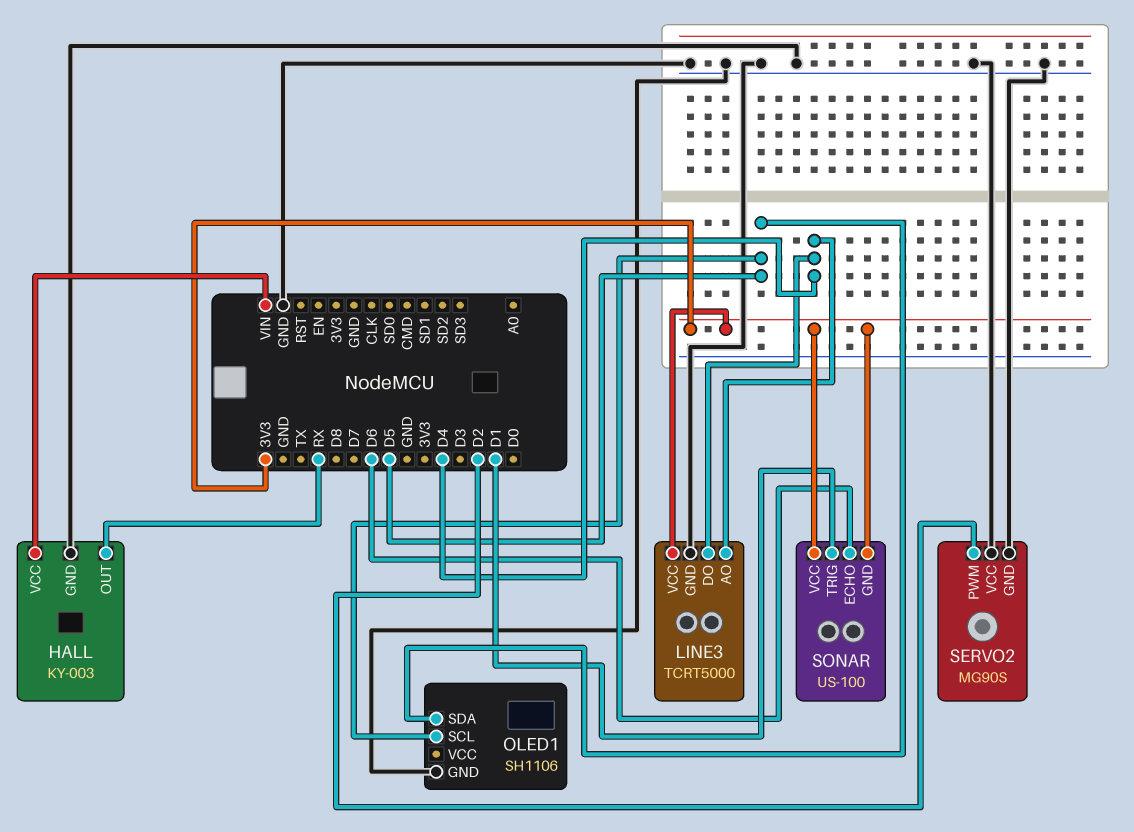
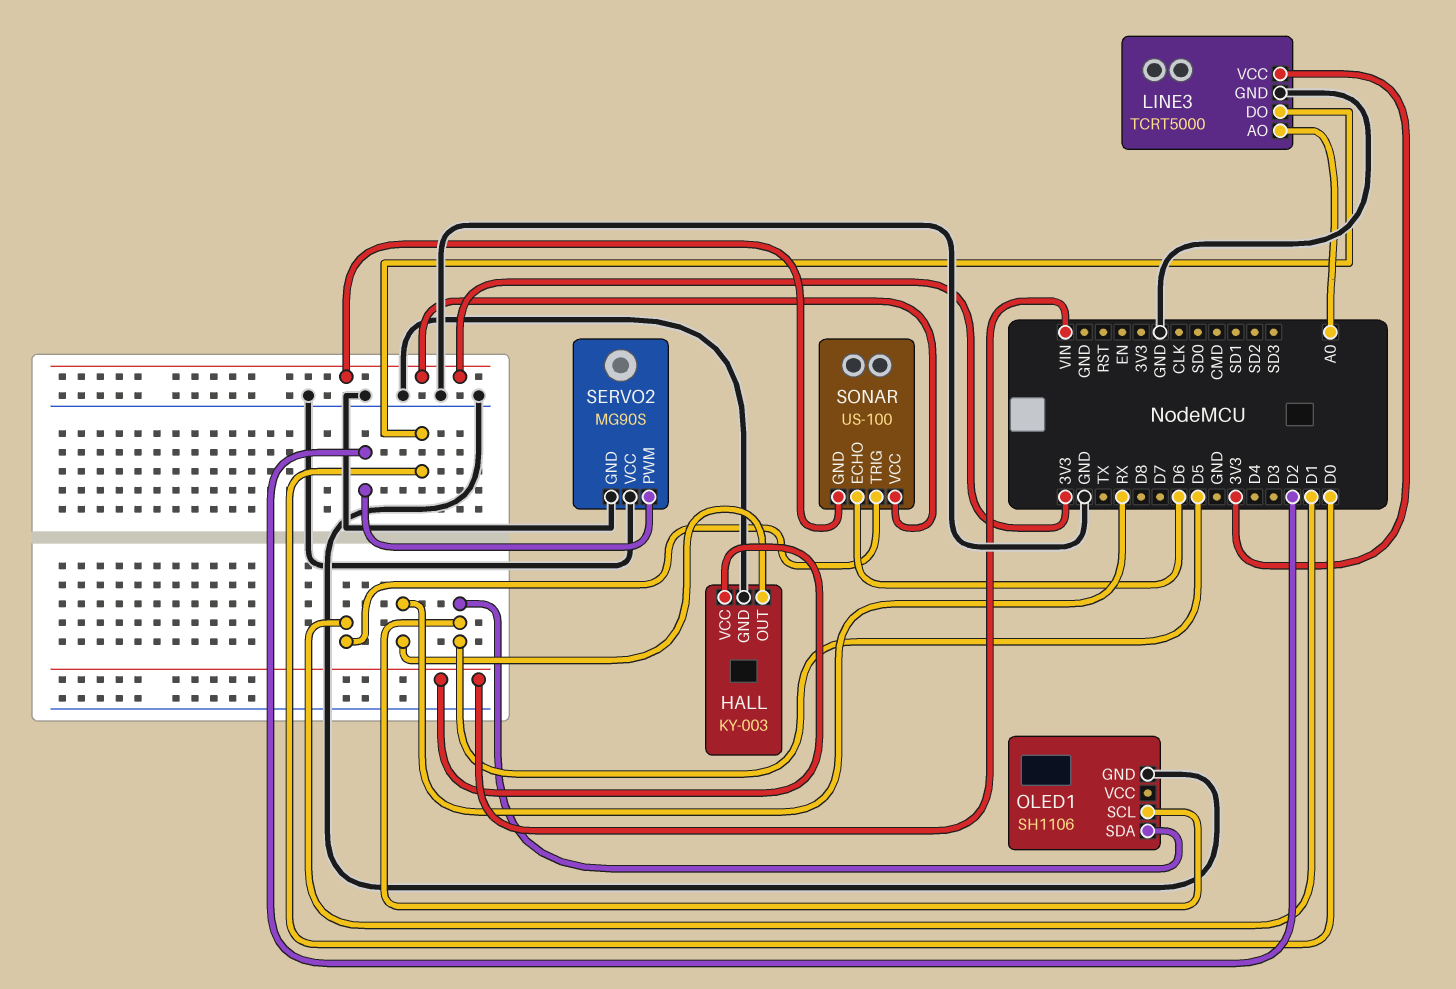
LINE3 pin AO: D4 -> A0
LINE3 pin DO: D4 -> D0

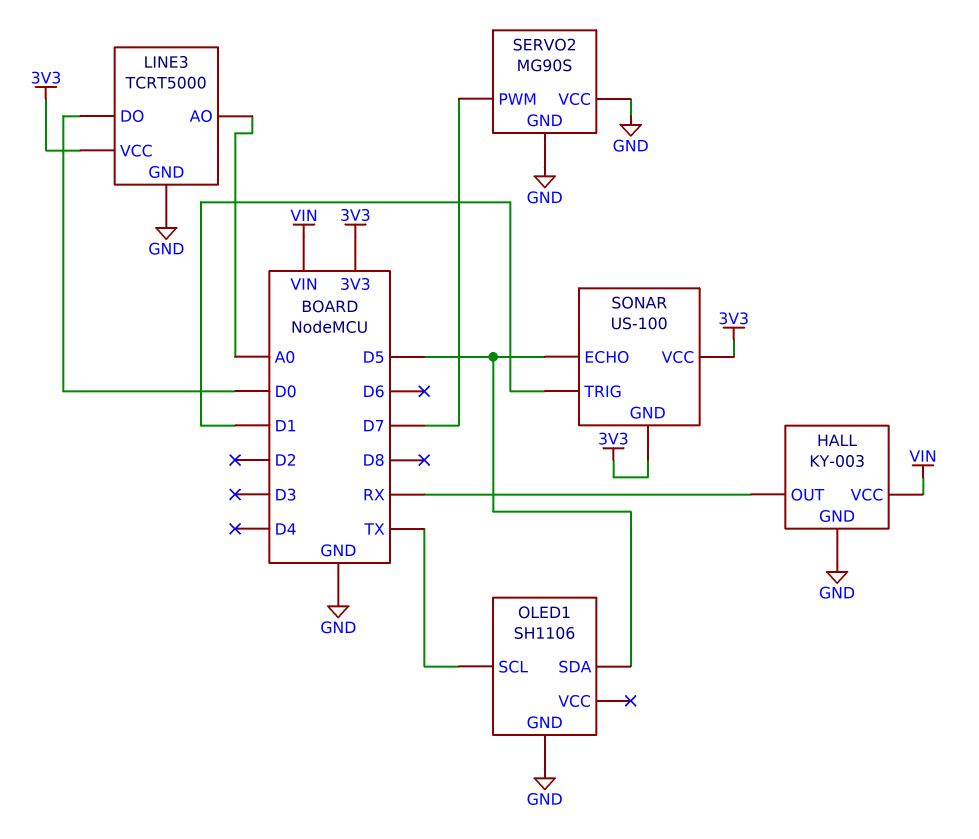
OLED1 pin SCL: D5 -> TX
SERVO2 pin PWM: D2 -> D7
SONAR pin ECHO: D6 -> D5

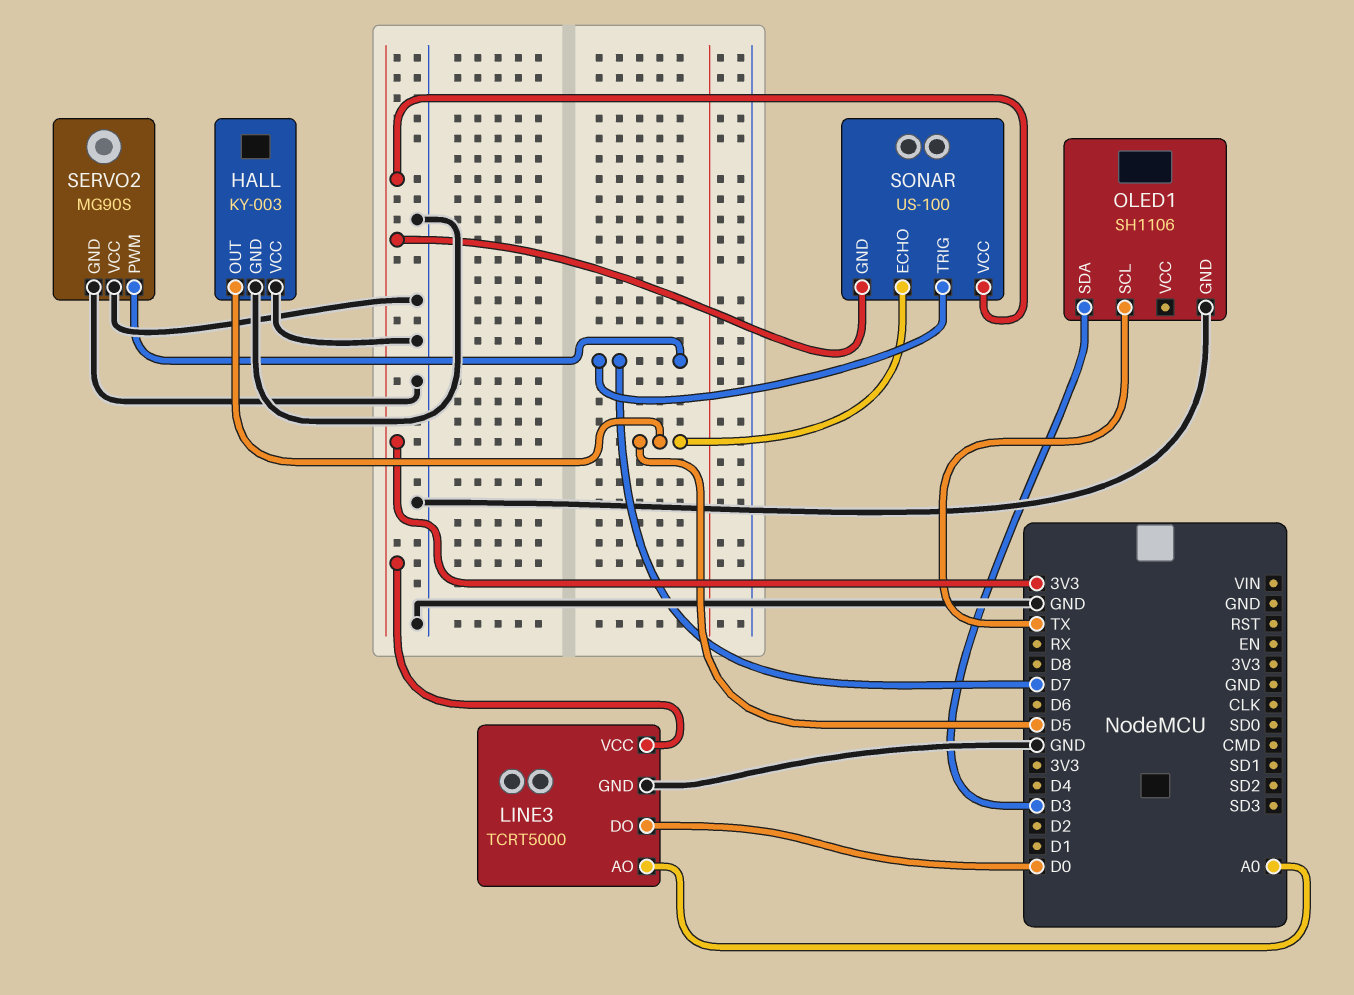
HALL pin OUT: RX -> D5
HALL pin VCC: VIN -> GND
OLED1 pin SDA: D5 -> D3
SONAR pin TRIG: D1 -> D7

